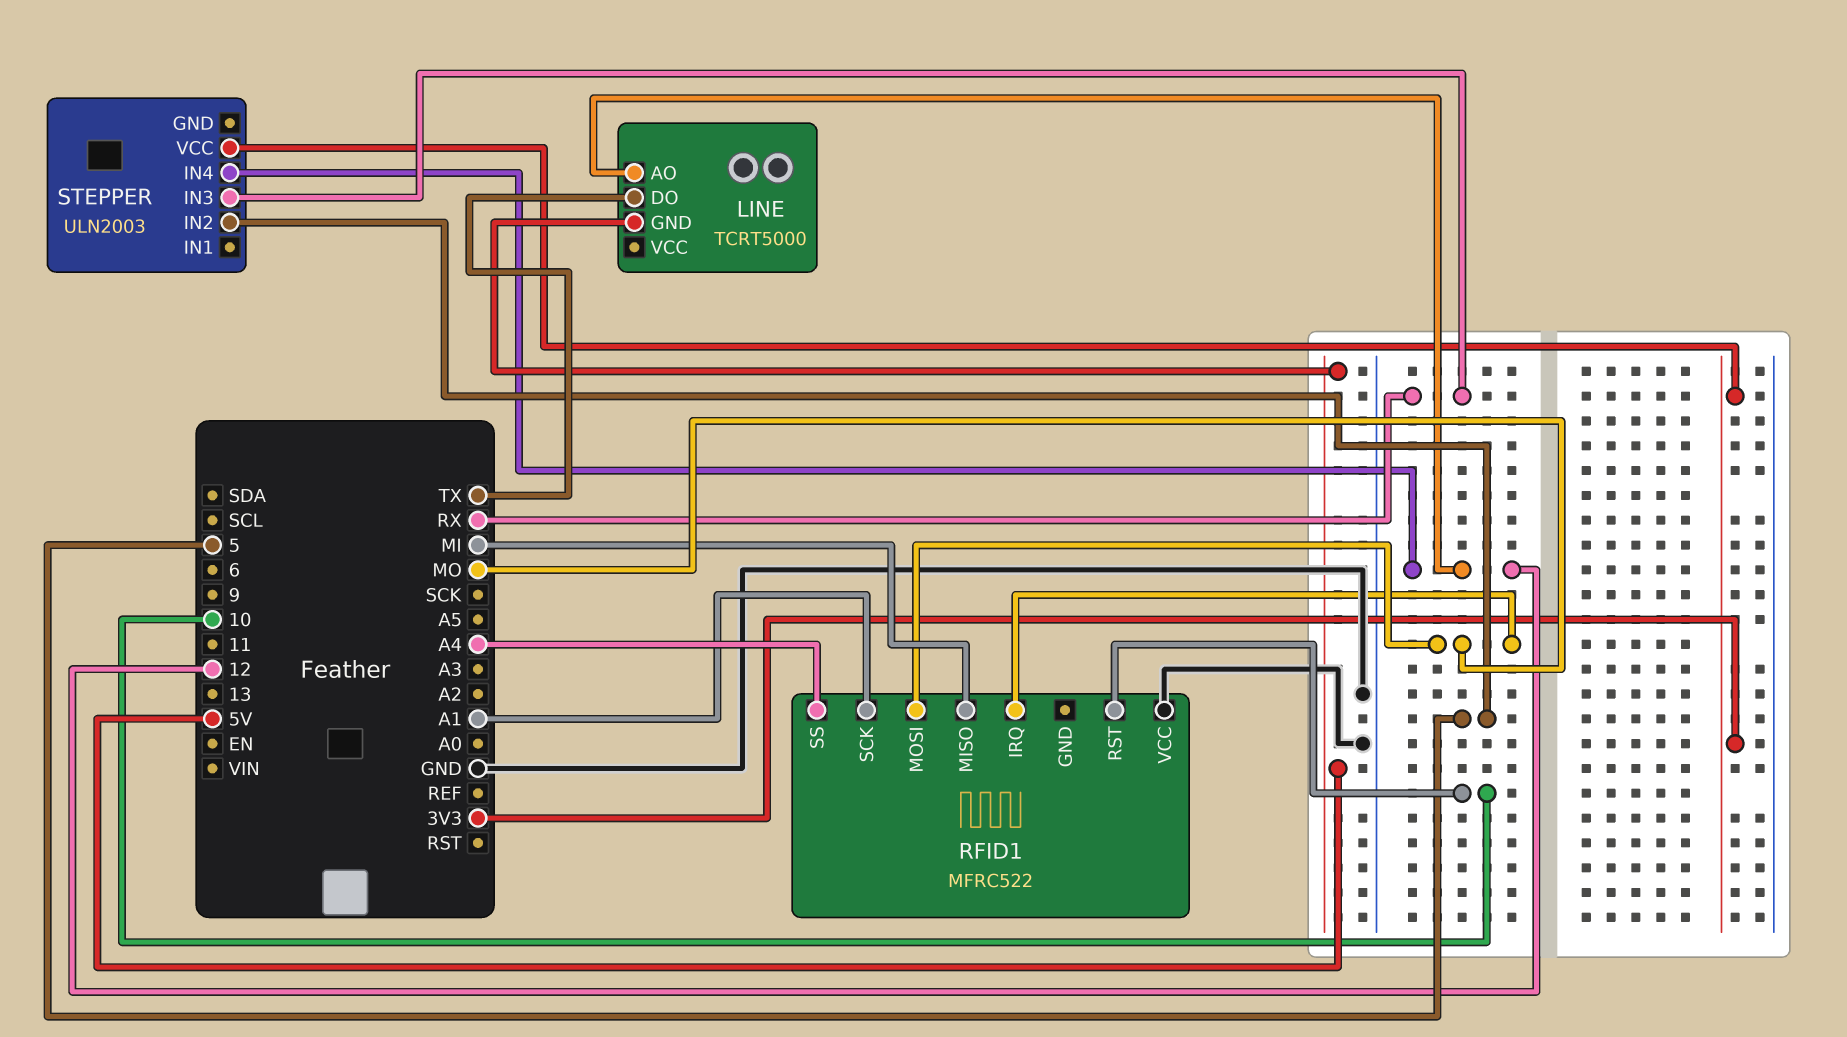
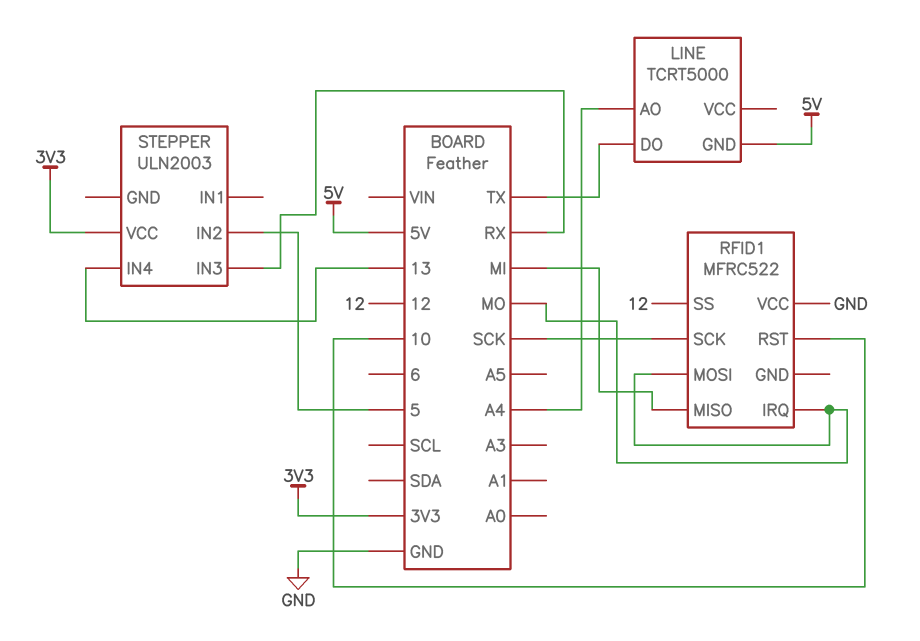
LINE pin AO: 12 -> A4
RFID1 pin SCK: A1 -> SCK
RFID1 pin SS: A4 -> 12
STEPPER pin IN4: 12 -> 13

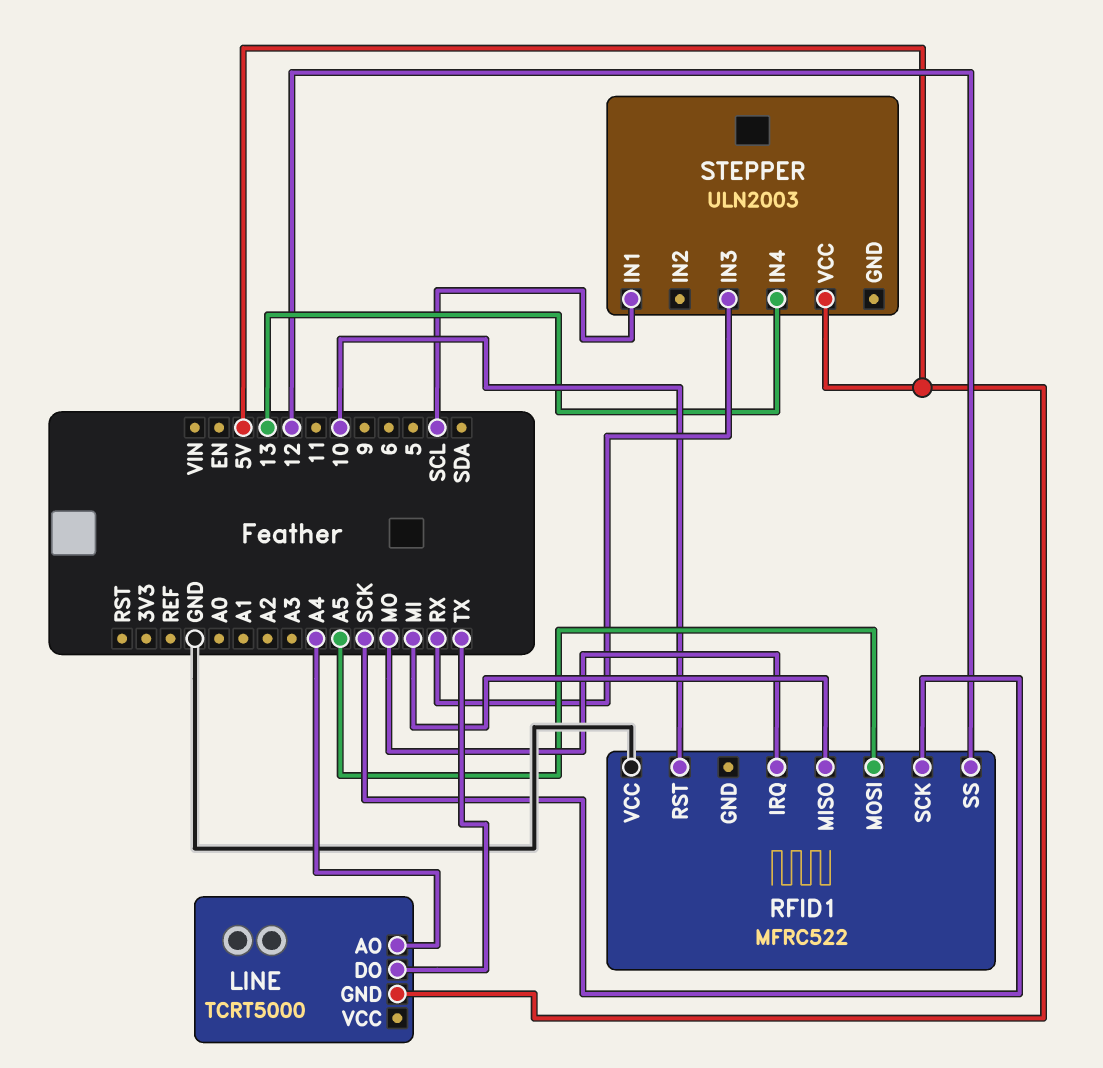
RFID1 pin MOSI: MO -> A5
STEPPER pin IN1: none -> SCL
STEPPER pin IN2: 5 -> none
STEPPER pin VCC: 3V3 -> 5V

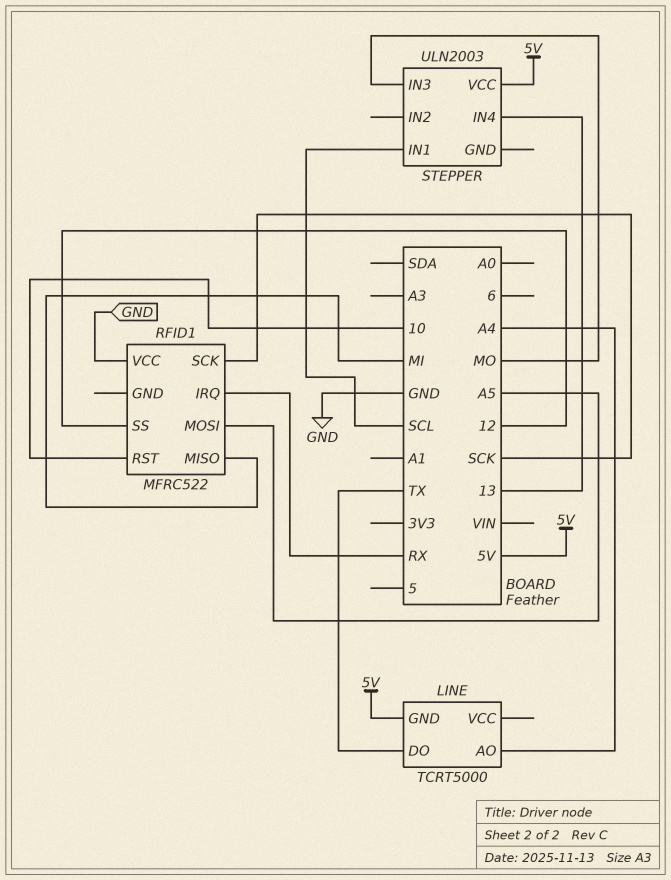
RFID1 pin IRQ: MO -> RX
STEPPER pin IN3: RX -> MO

